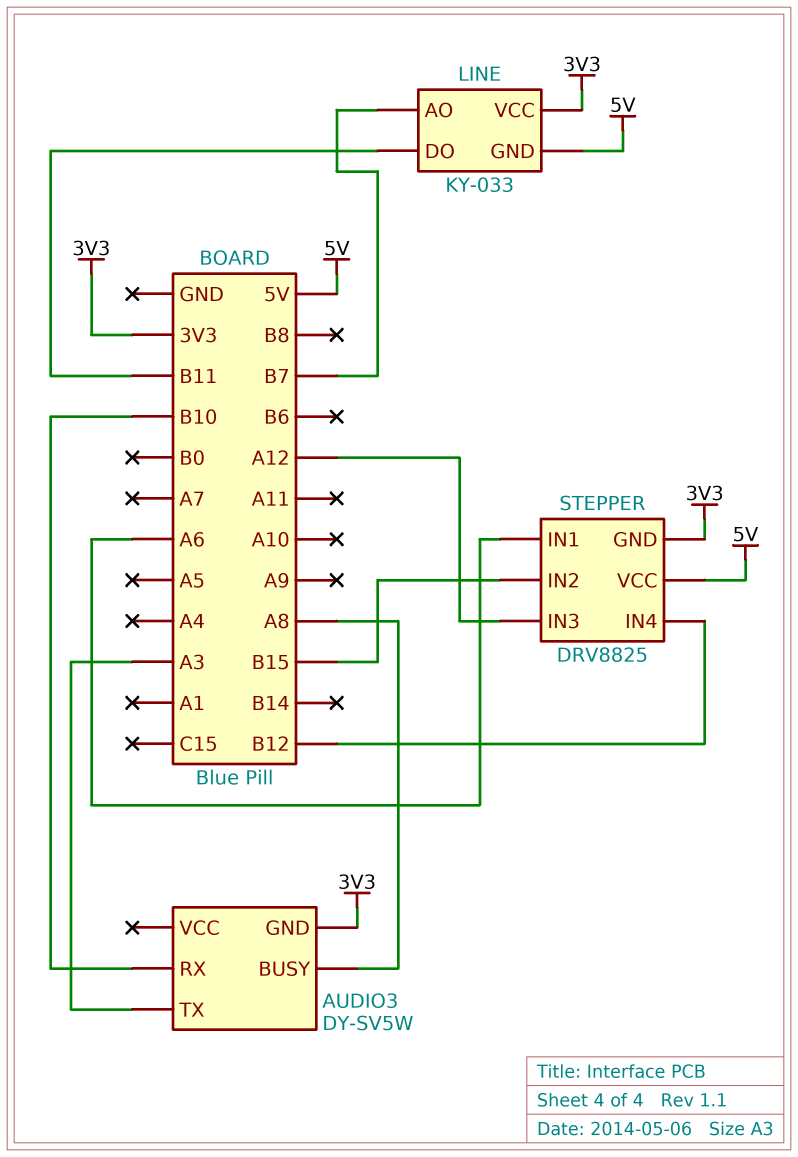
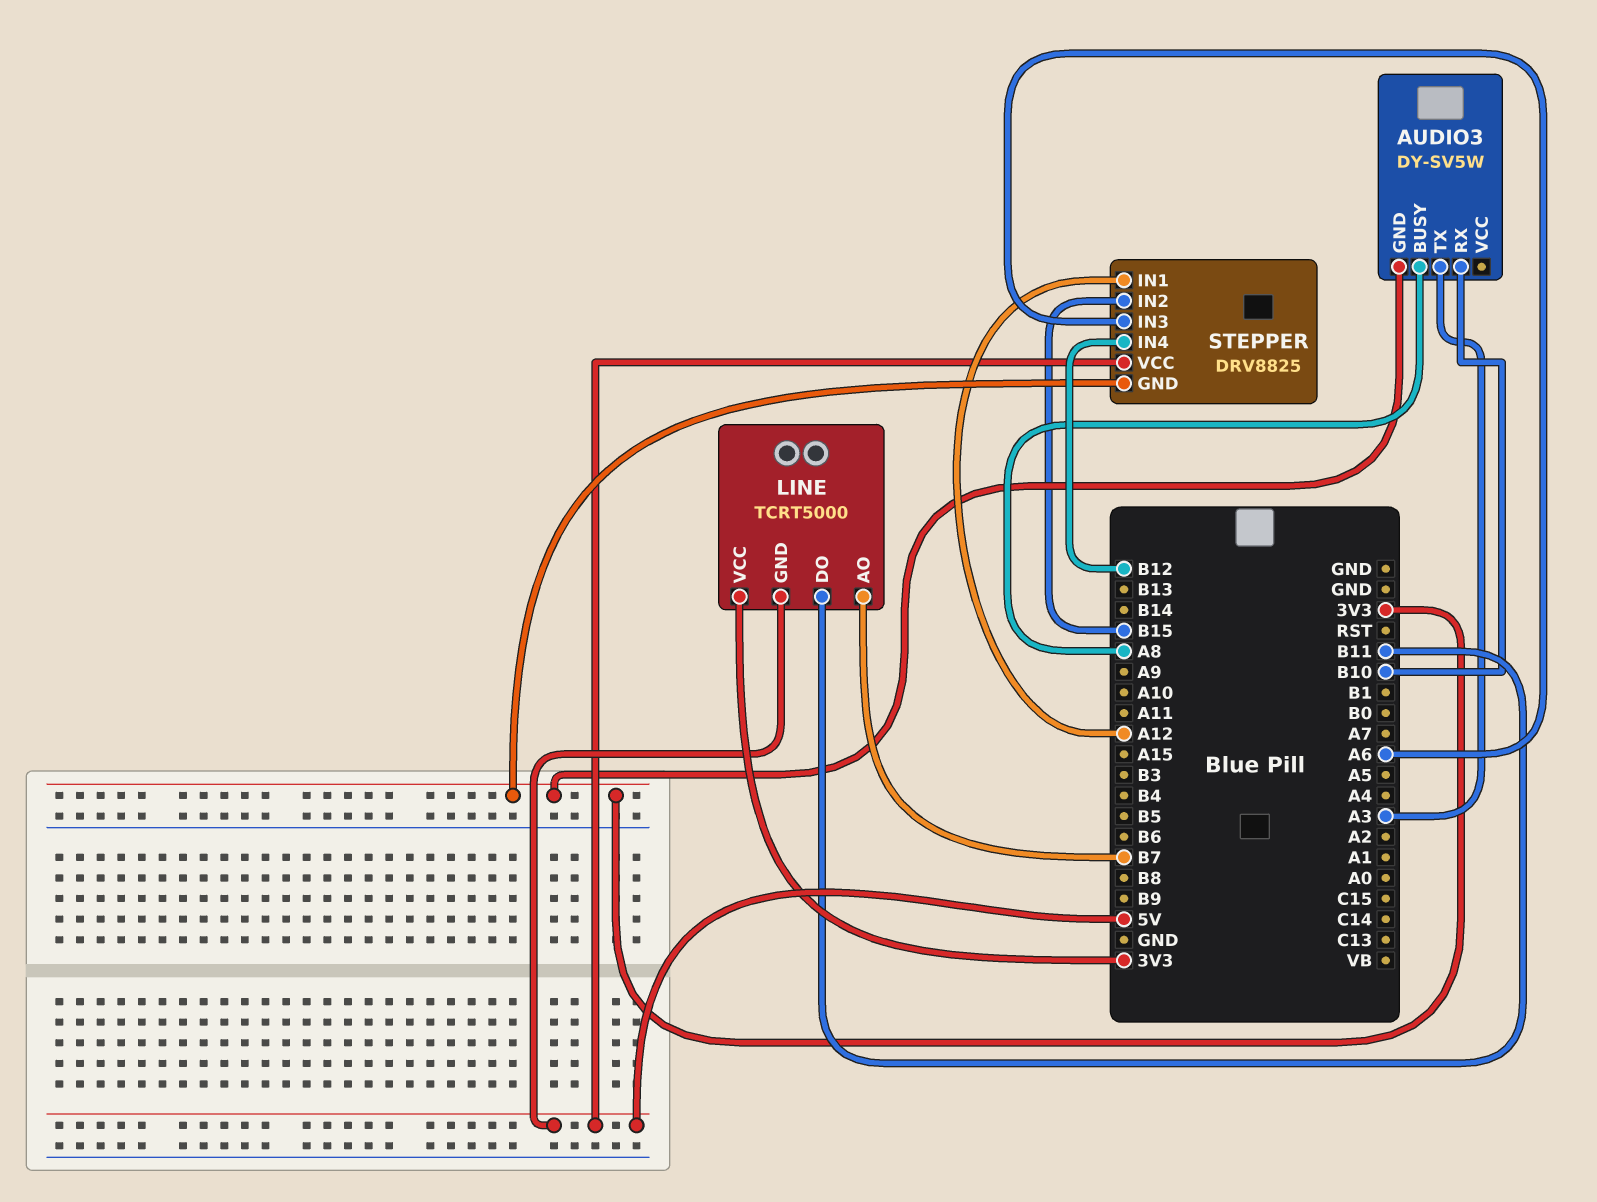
LINE: KY-033 -> TCRT5000
STEPPER pin IN1: A6 -> A12
STEPPER pin IN3: A12 -> A6

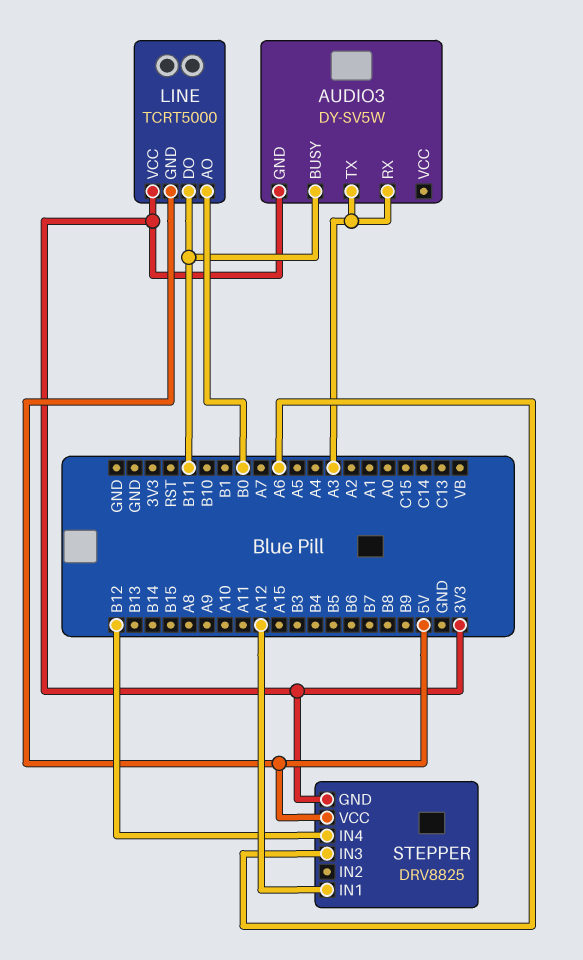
AUDIO3 pin BUSY: A8 -> B11
AUDIO3 pin RX: B10 -> A3
LINE pin AO: B7 -> B0
STEPPER pin IN2: B15 -> none

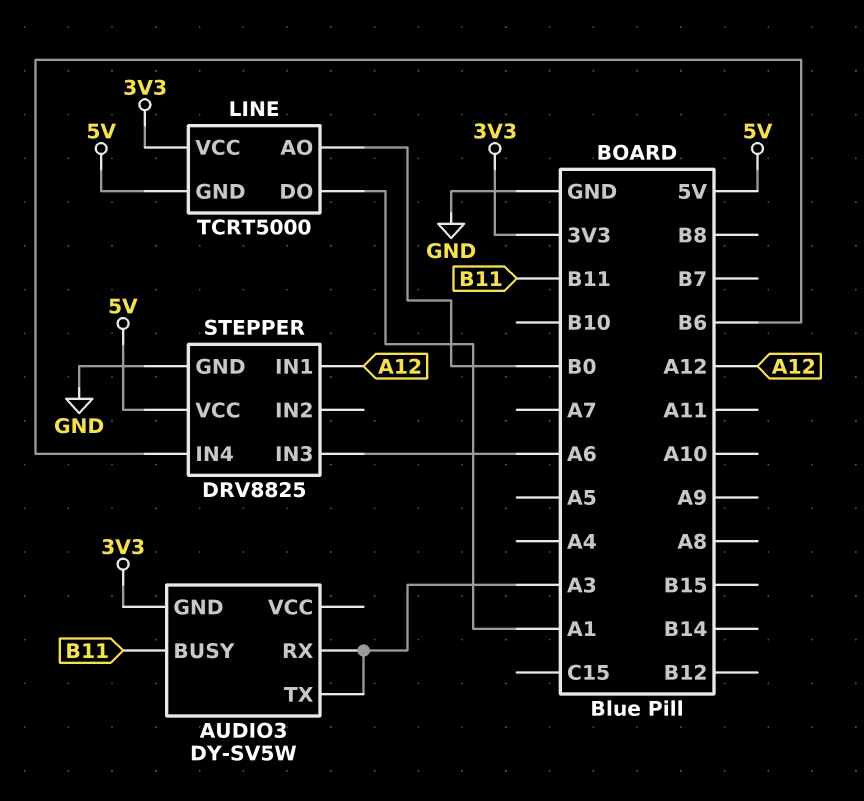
LINE pin DO: B11 -> A1
STEPPER pin GND: 3V3 -> GND
STEPPER pin IN4: B12 -> B6

